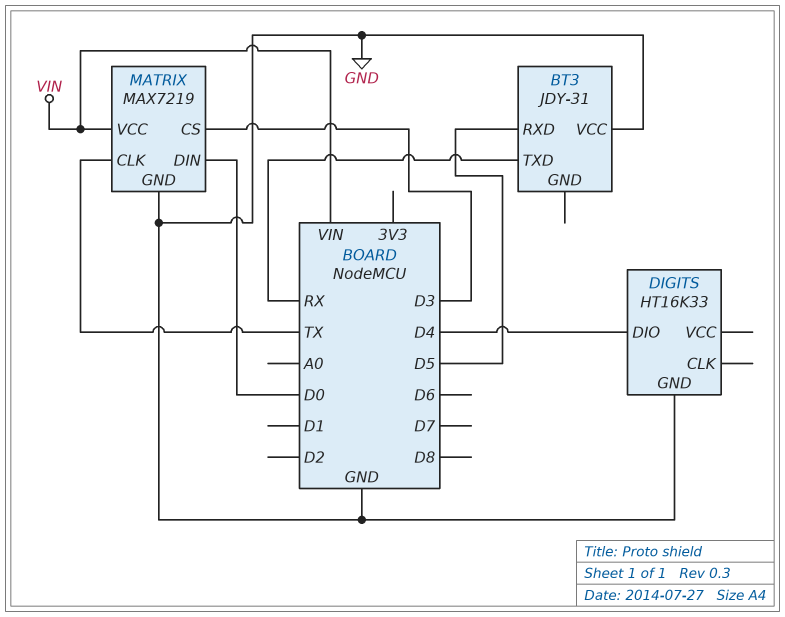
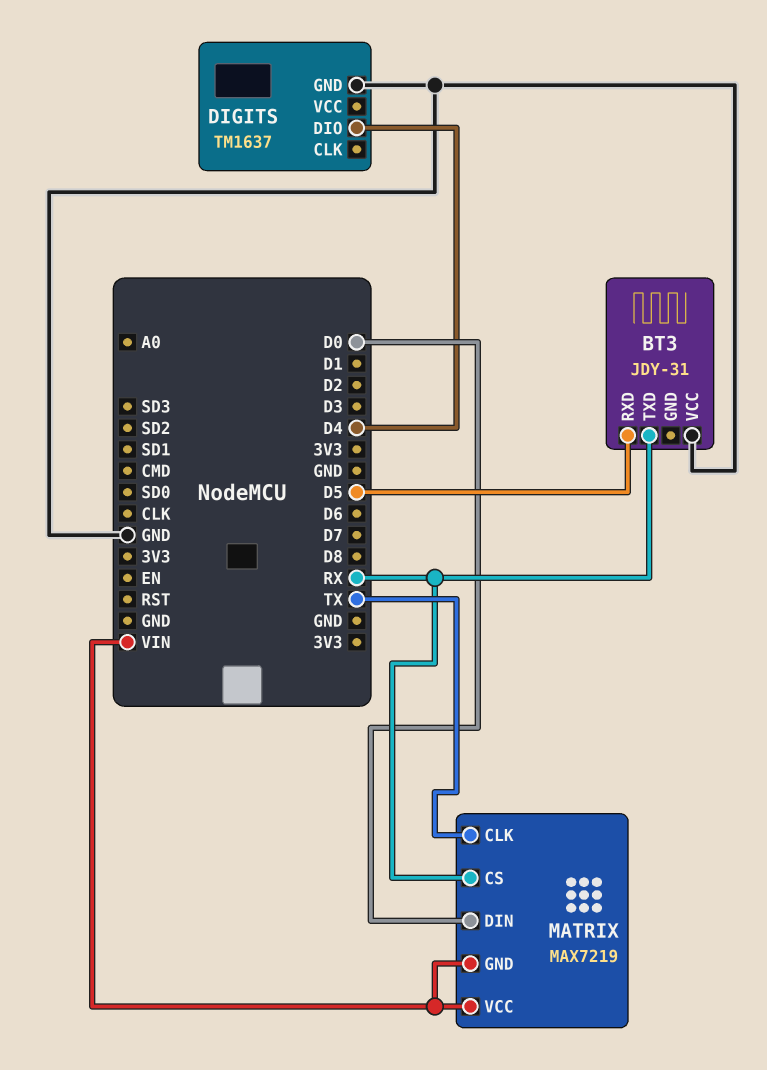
DIGITS: HT16K33 -> TM1637
MATRIX pin CS: D3 -> RX
MATRIX pin GND: GND -> VIN

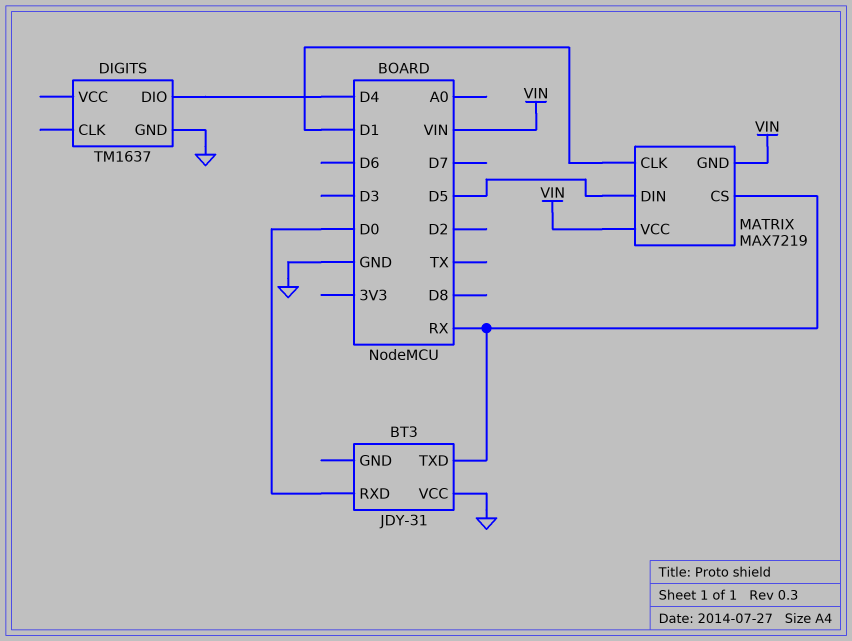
BT3 pin RXD: D5 -> D0
MATRIX pin CLK: TX -> D1
MATRIX pin DIN: D0 -> D5

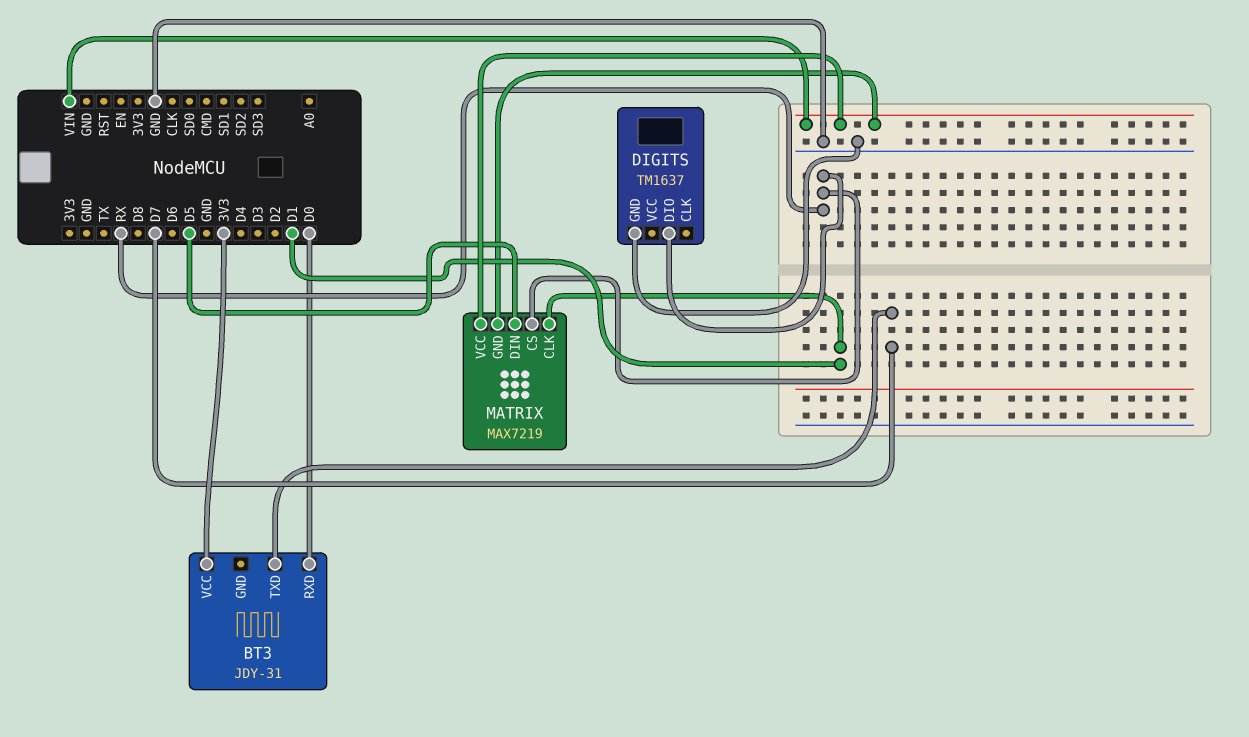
BT3 pin TXD: RX -> D7
BT3 pin VCC: GND -> 3V3
DIGITS pin DIO: D4 -> RX

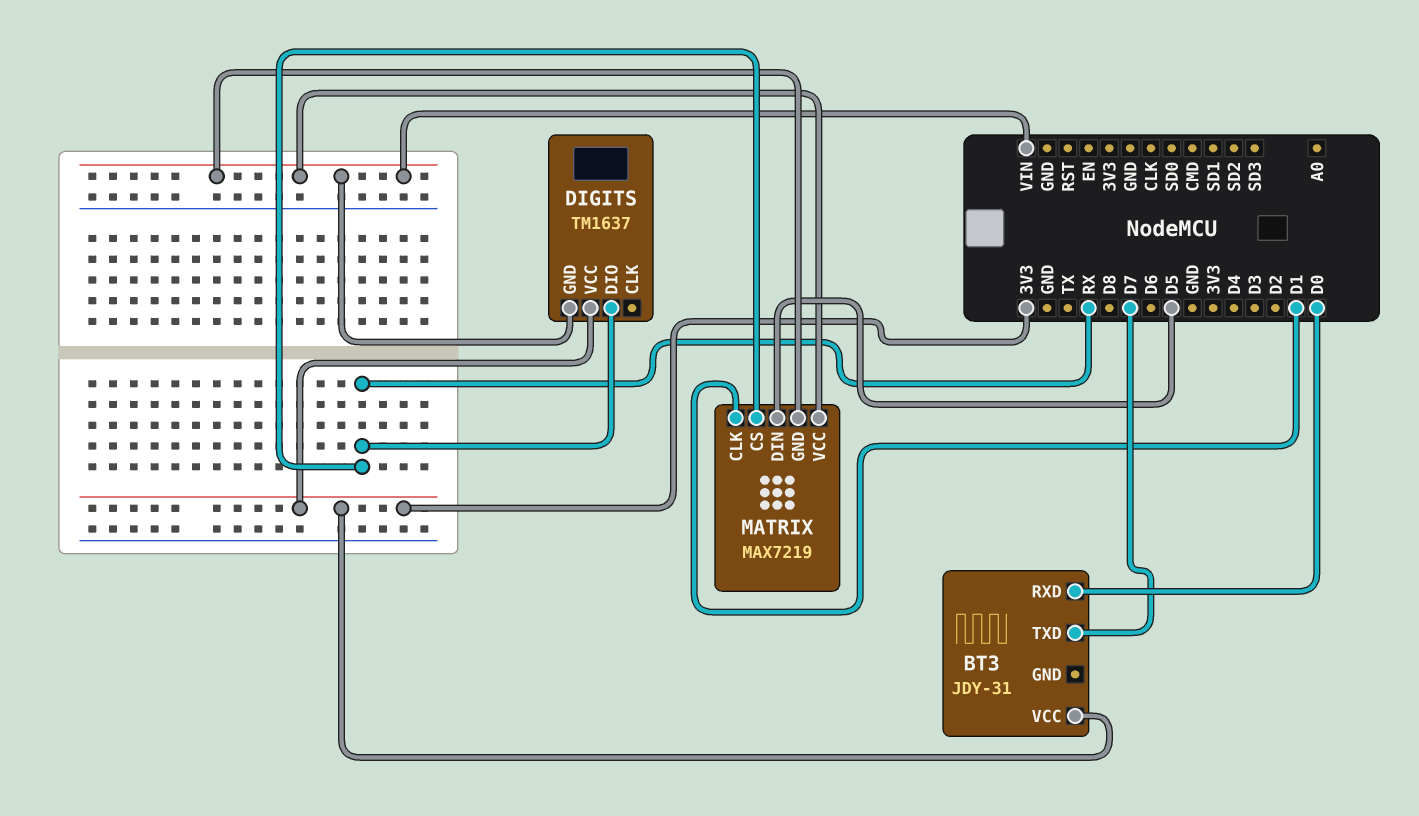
DIGITS pin GND: GND -> VIN
DIGITS pin VCC: none -> 3V3

